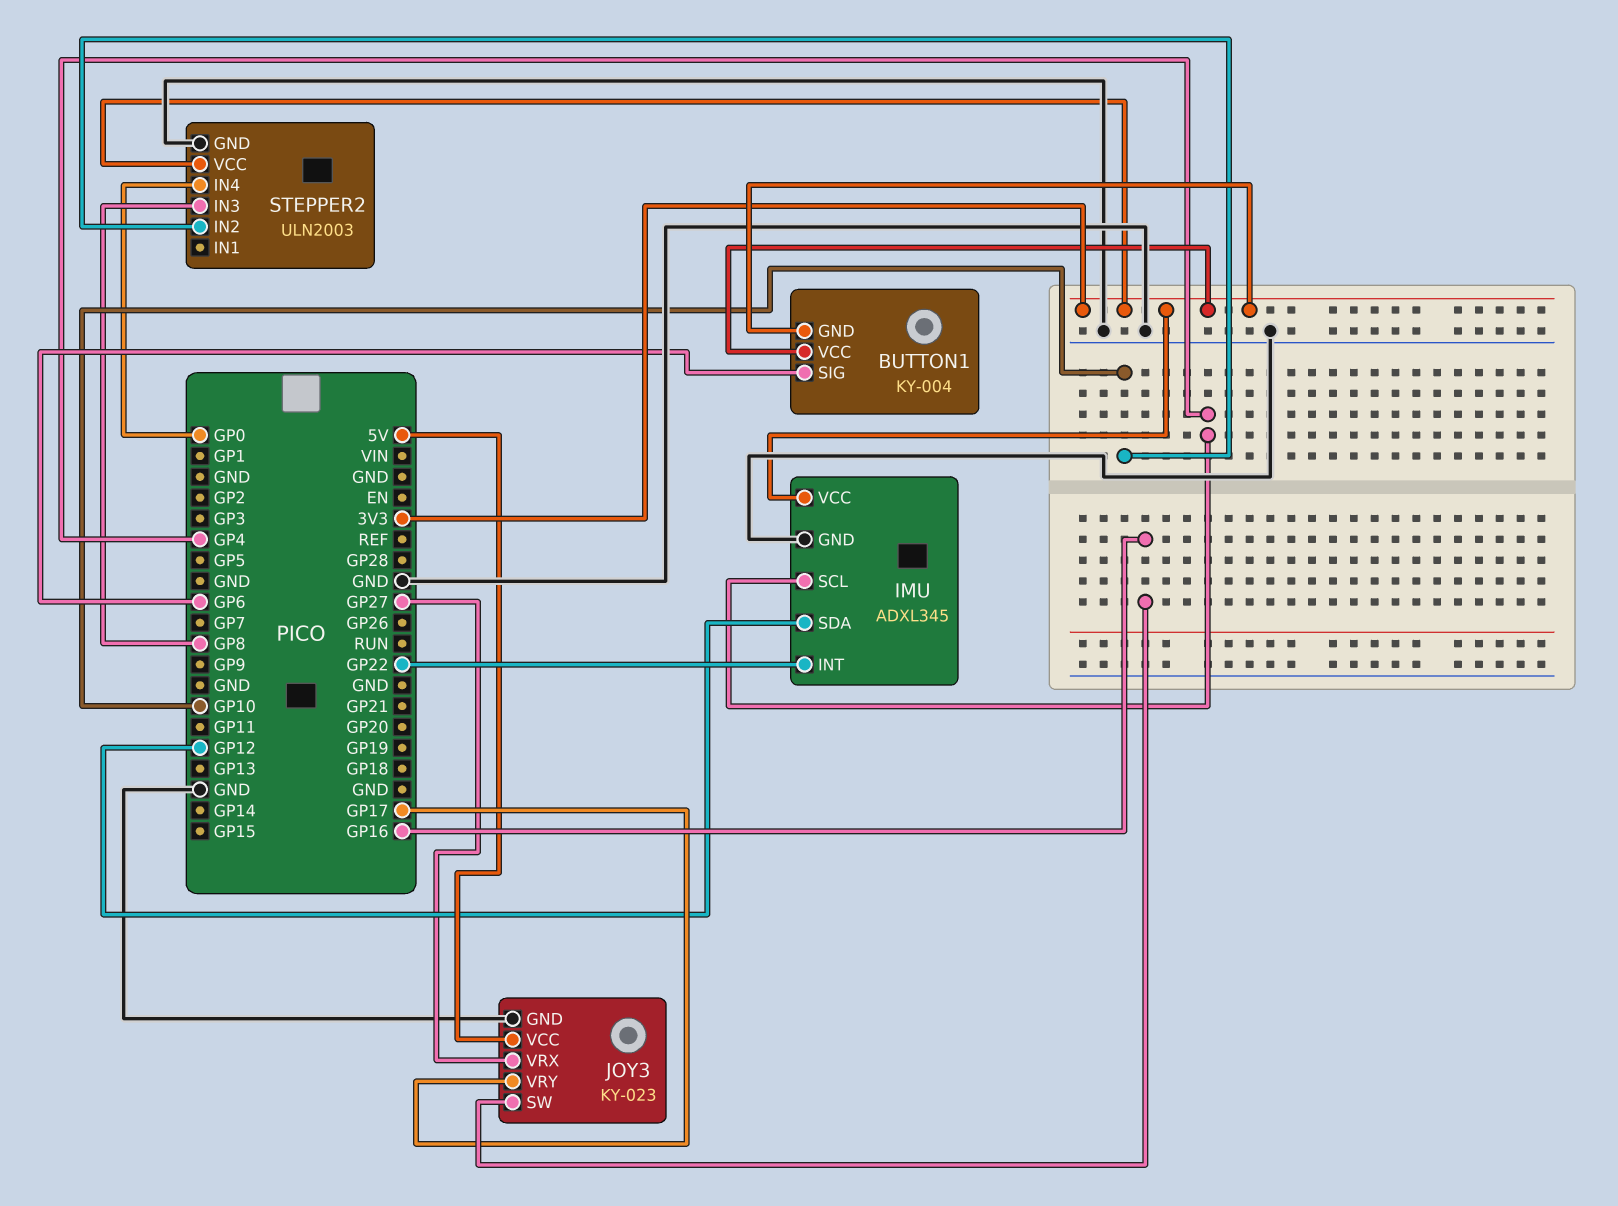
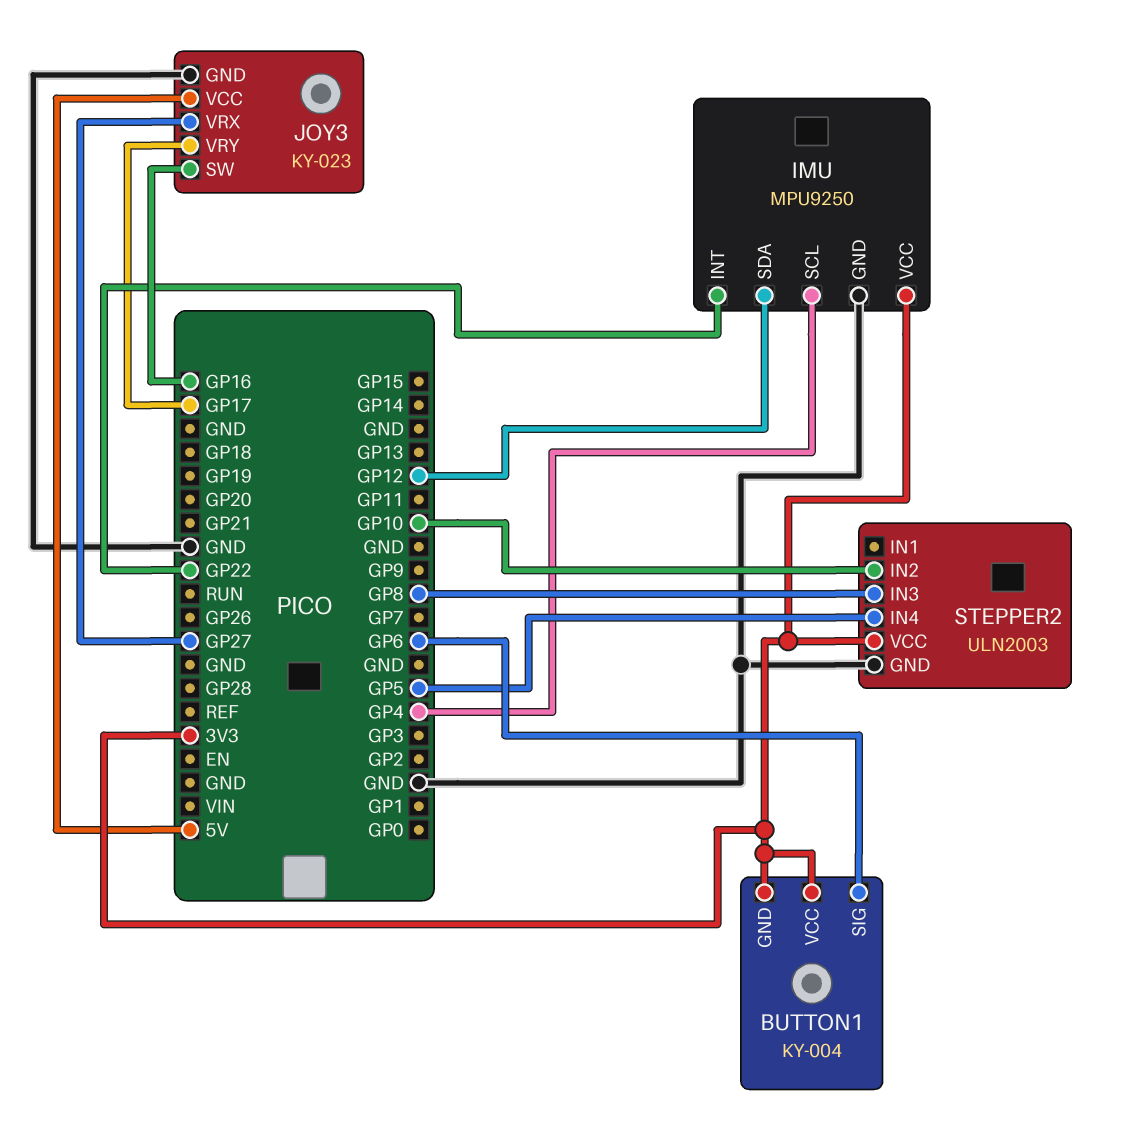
IMU: ADXL345 -> MPU9250
STEPPER2 pin IN4: GP0 -> GP5

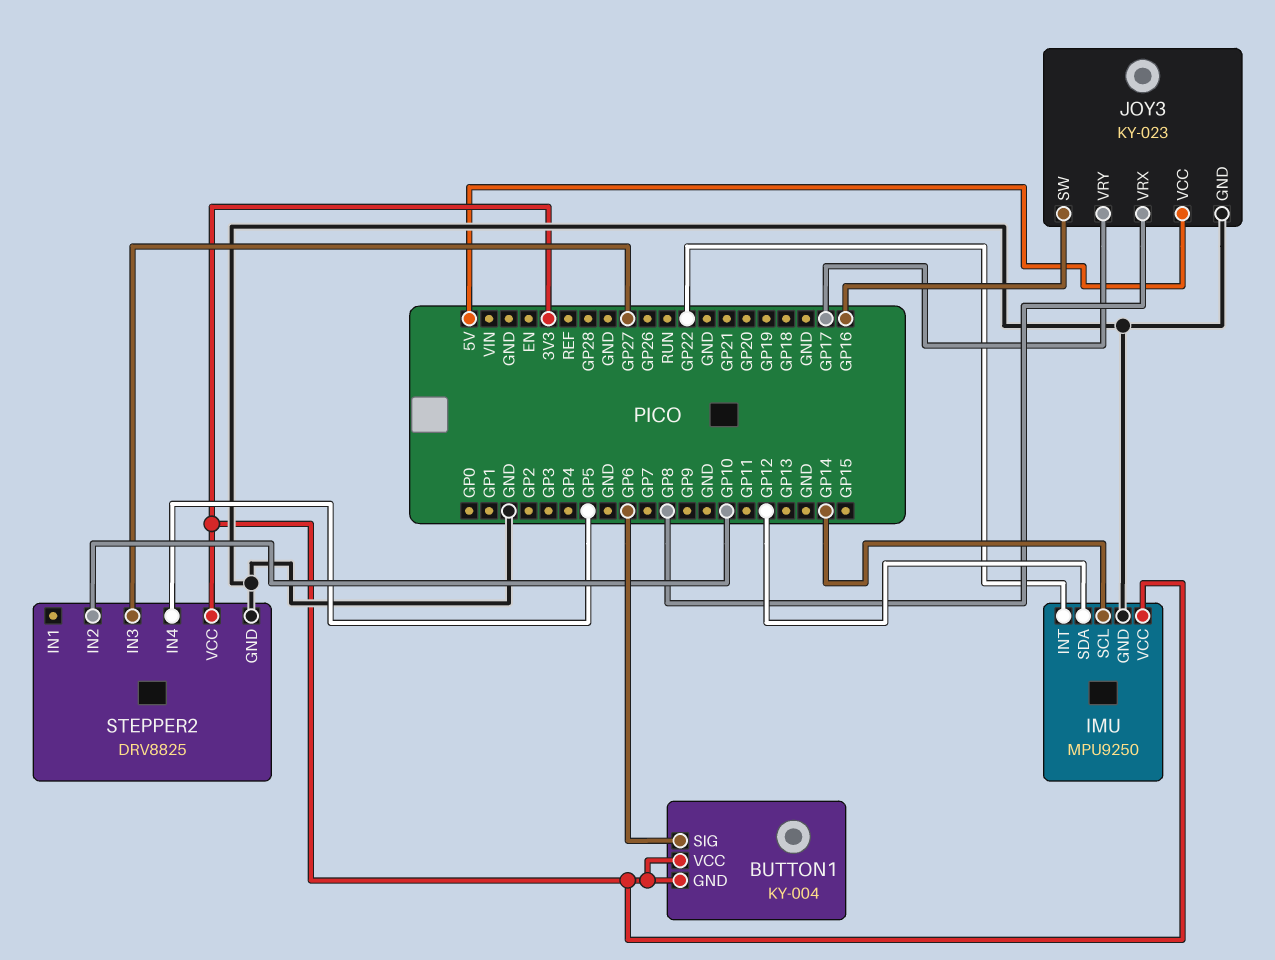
IMU pin SCL: GP4 -> GP14
JOY3 pin VRX: GP27 -> GP8
STEPPER2: ULN2003 -> DRV8825
STEPPER2 pin IN3: GP8 -> GP27

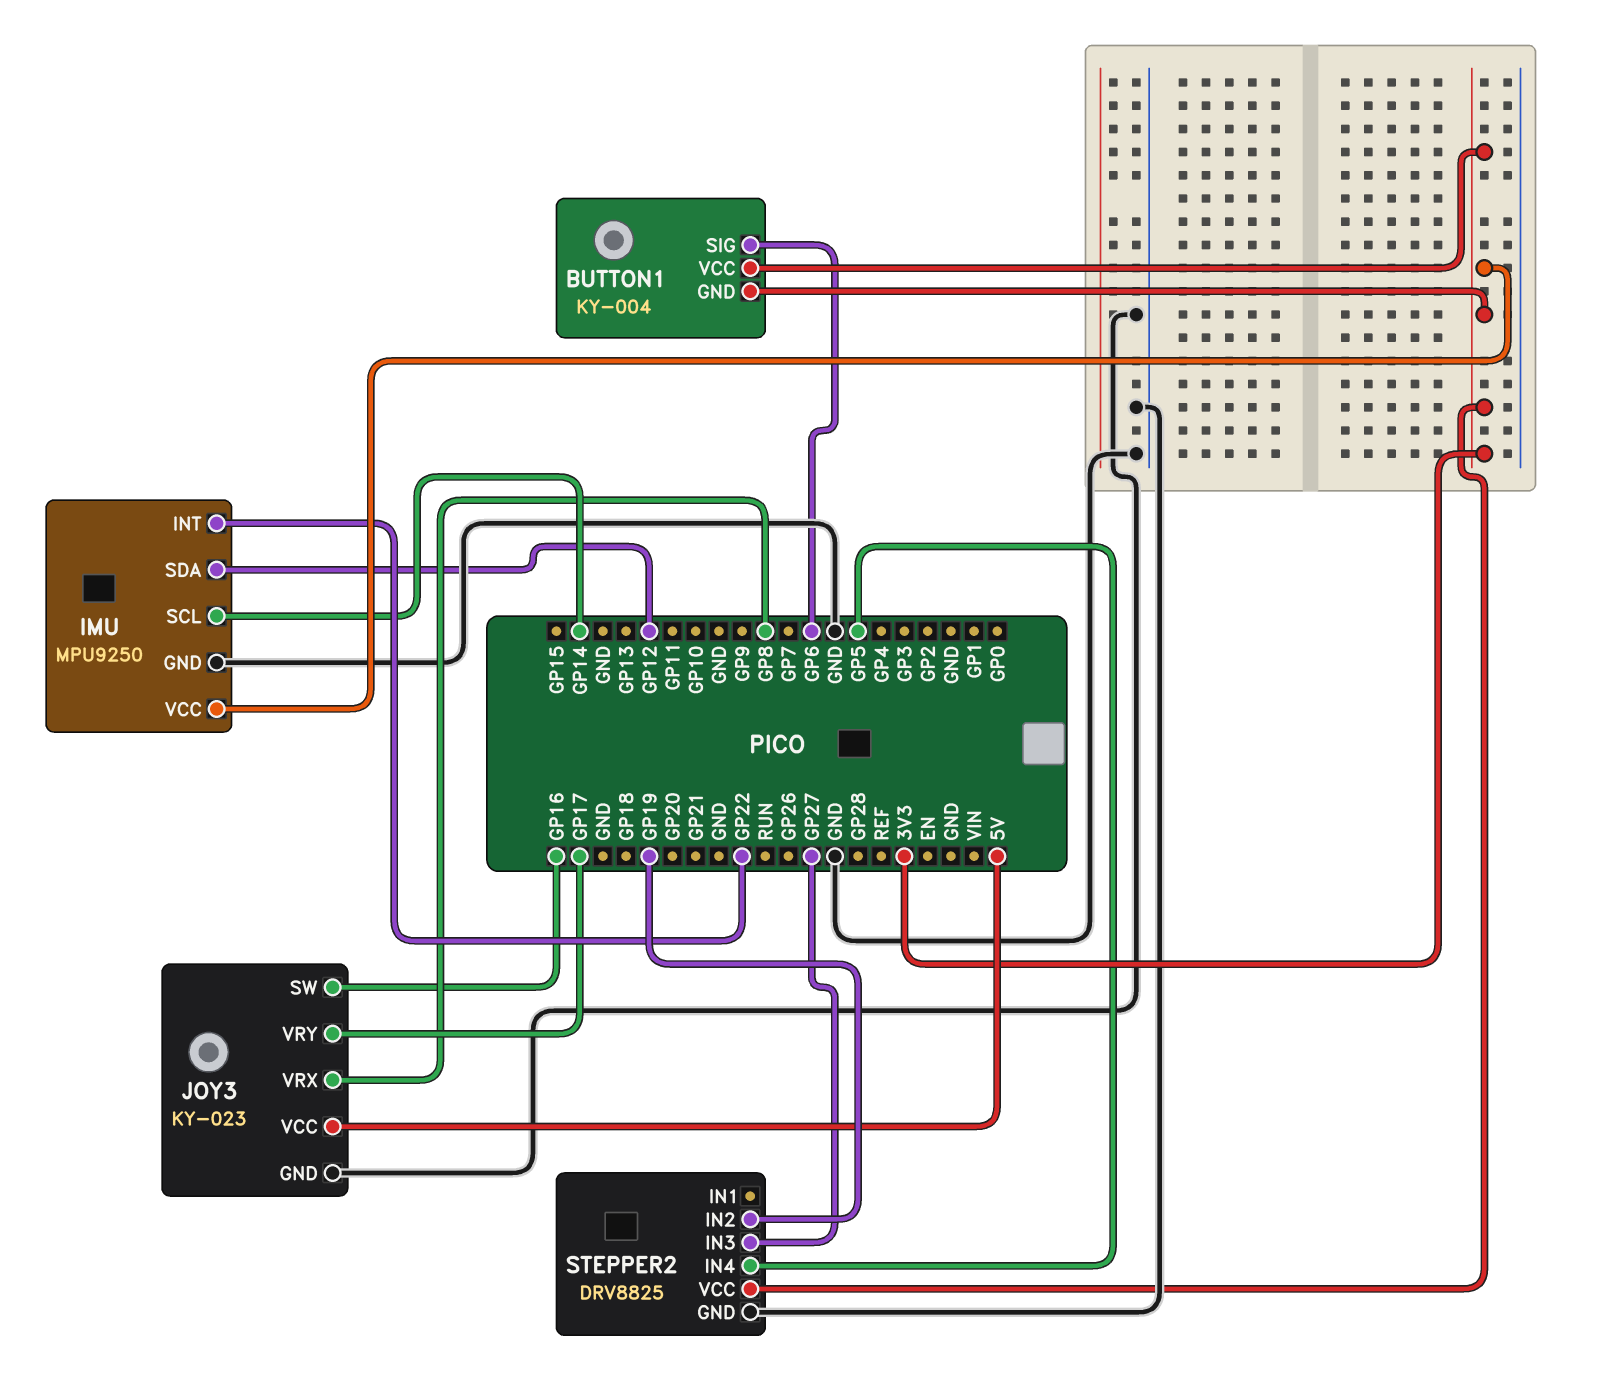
STEPPER2 pin IN2: GP10 -> GP19

